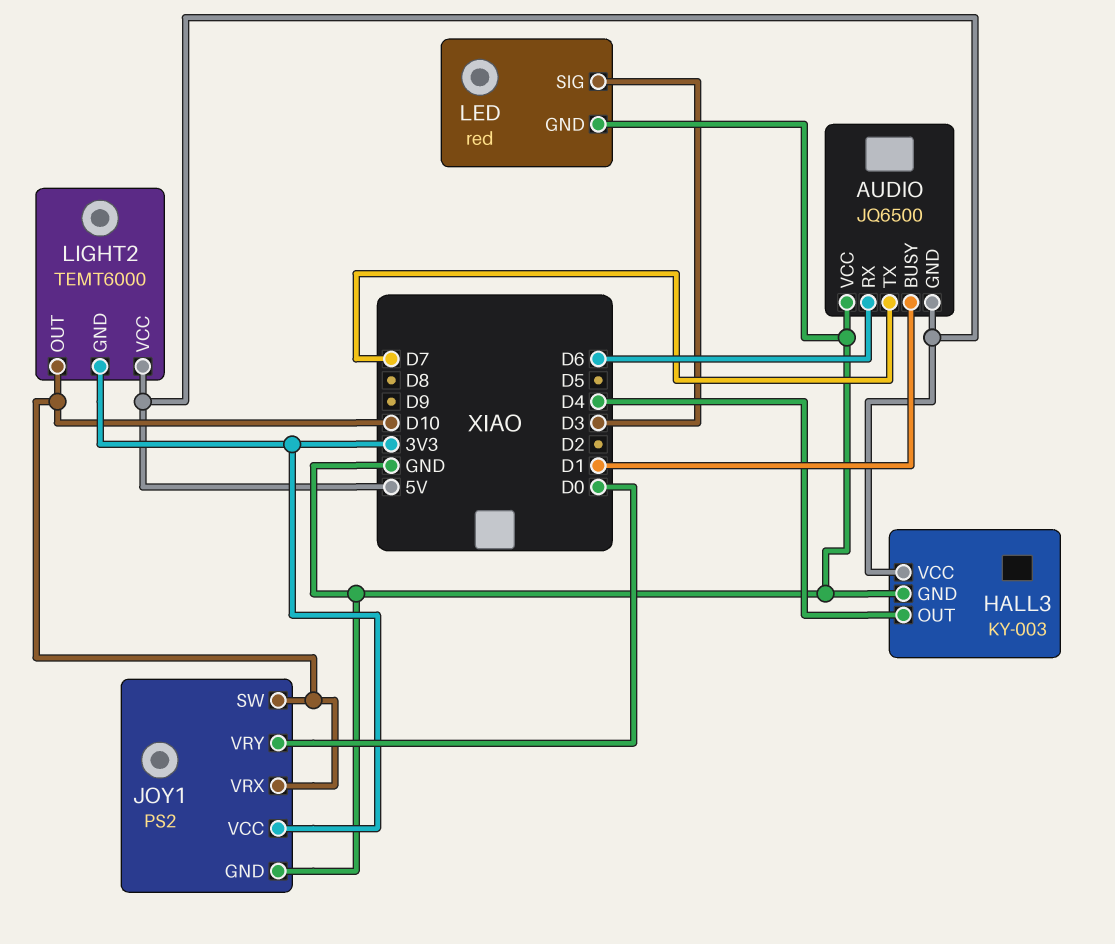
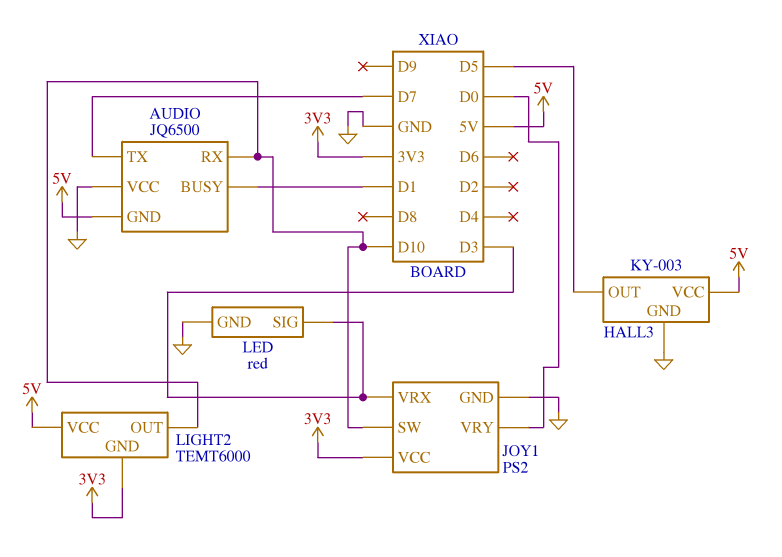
AUDIO pin RX: D6 -> D10
HALL3 pin OUT: D4 -> D5
JOY1 pin VRX: D10 -> D3

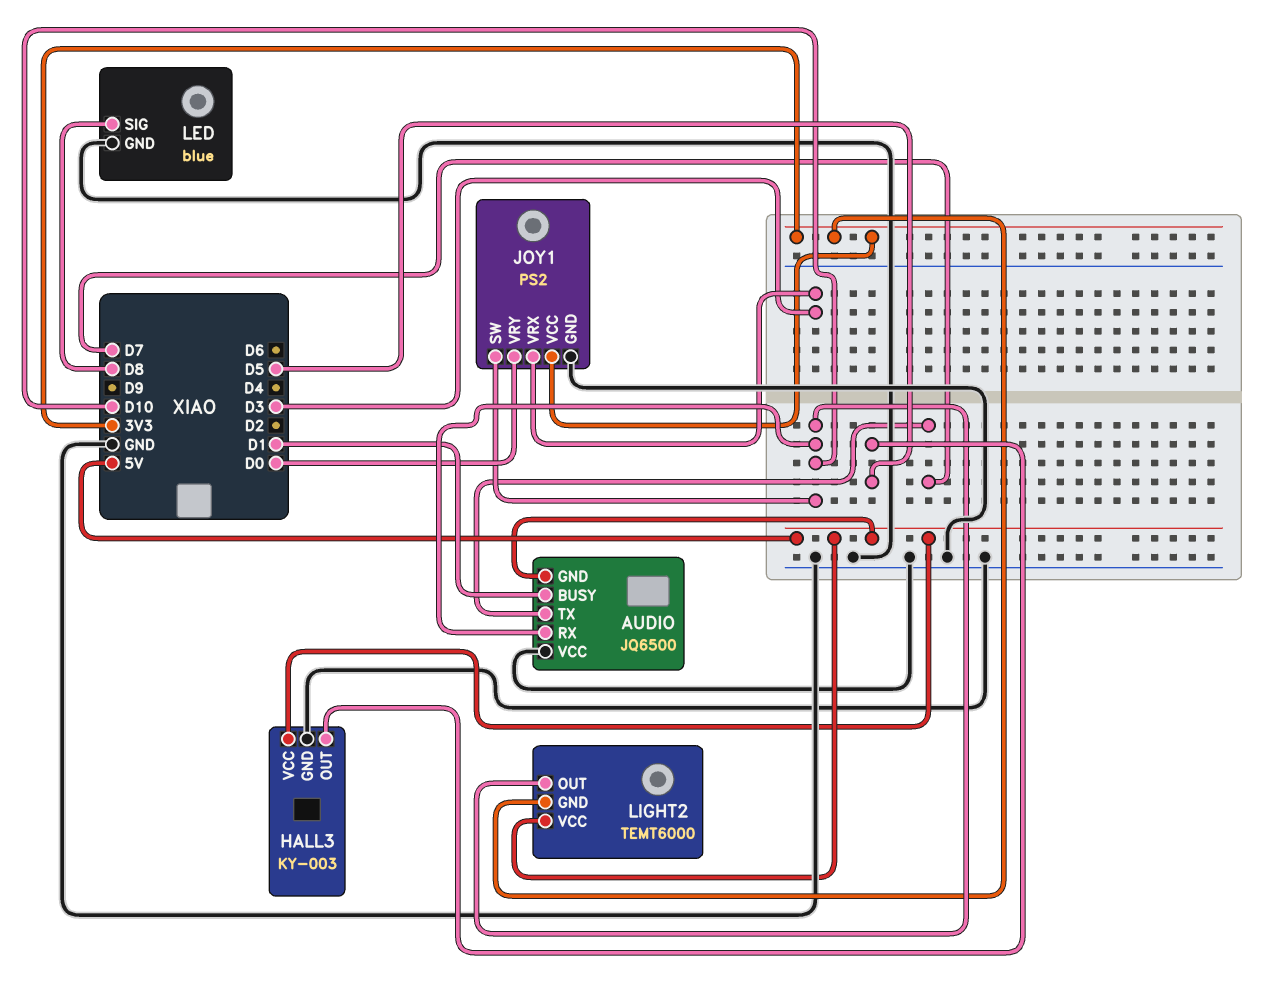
LED: red -> blue
LED pin SIG: D3 -> D8

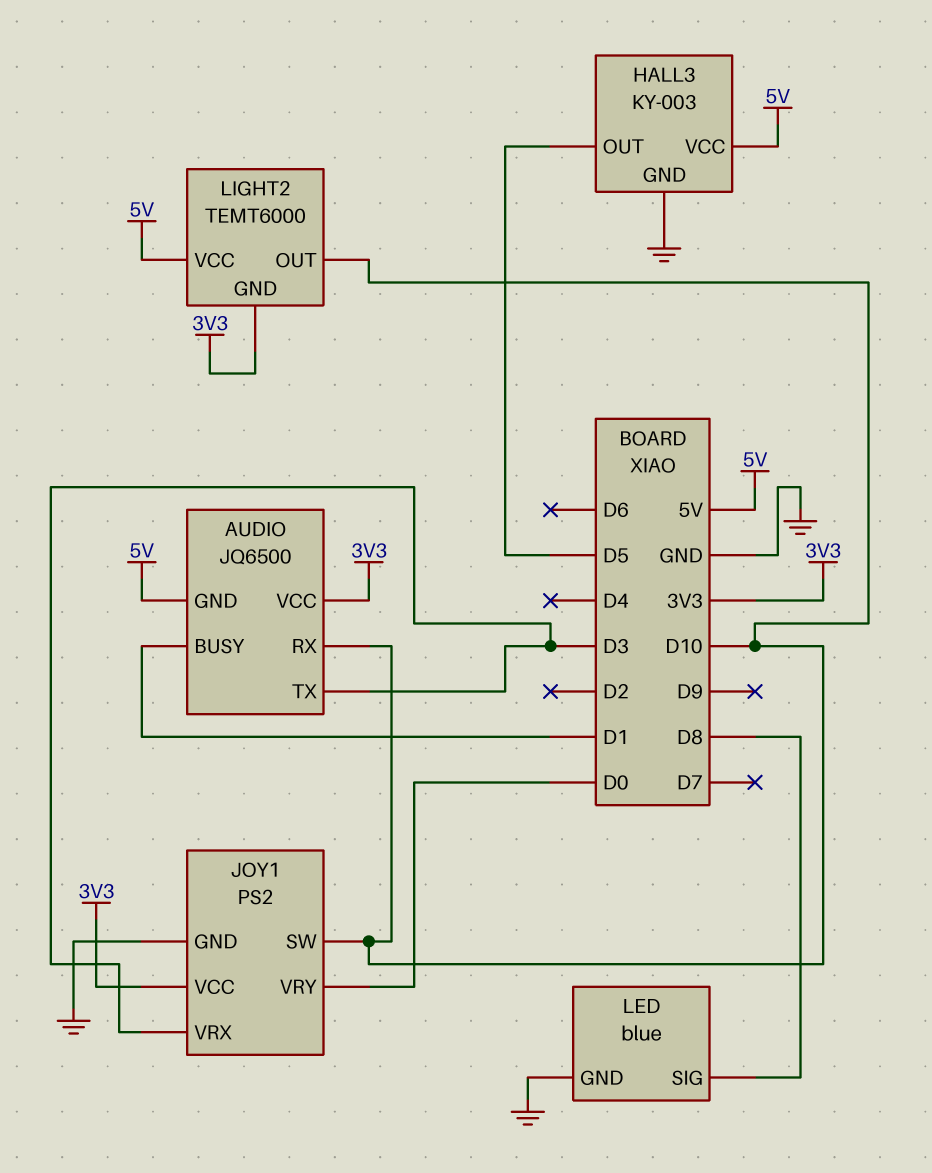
AUDIO pin TX: D7 -> D3
AUDIO pin VCC: GND -> 3V3

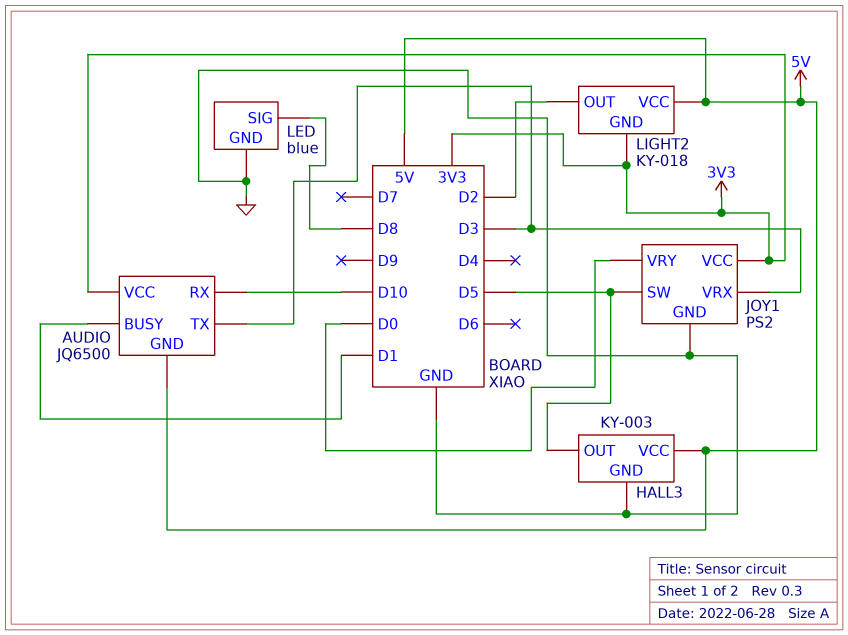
JOY1 pin SW: D10 -> D5
LIGHT2: TEMT6000 -> KY-018
LIGHT2 pin OUT: D10 -> D2

